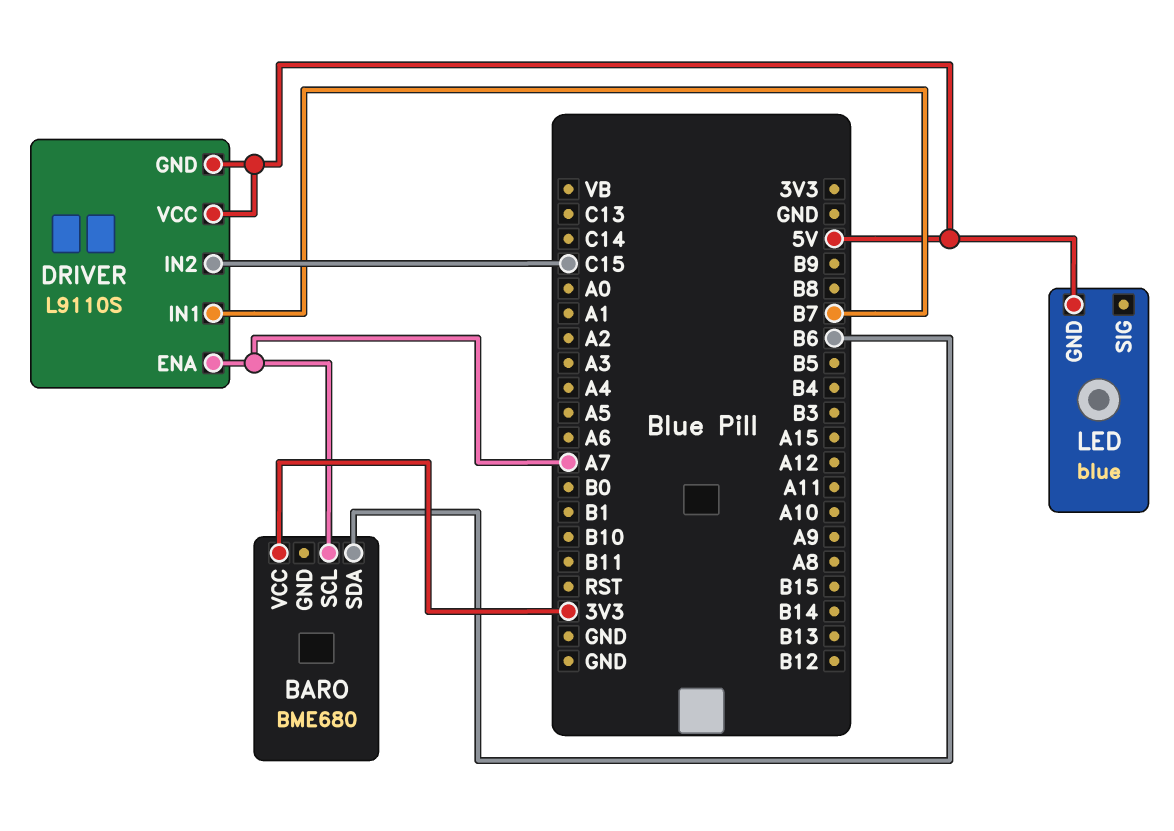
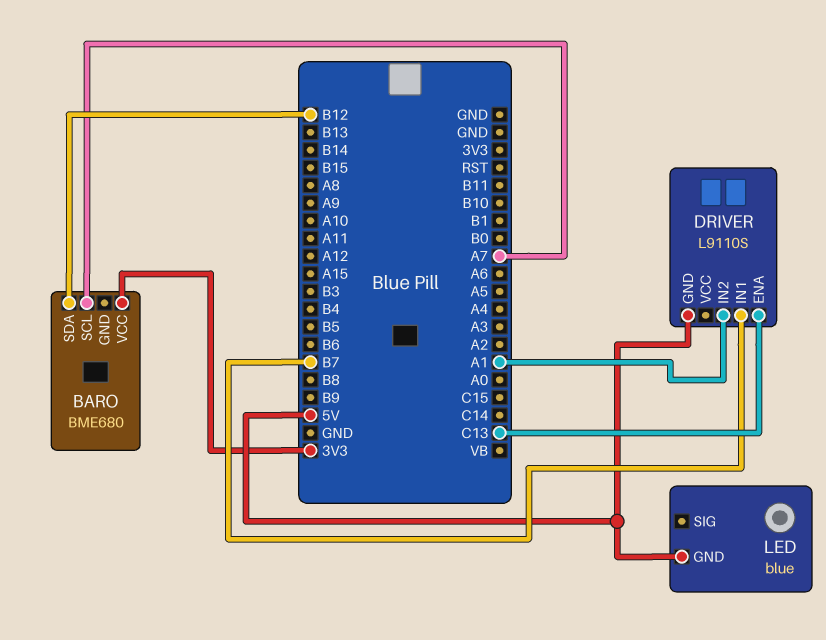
BARO pin SDA: B6 -> B12
DRIVER pin ENA: A7 -> C13
DRIVER pin IN2: C15 -> A1
DRIVER pin VCC: 5V -> none

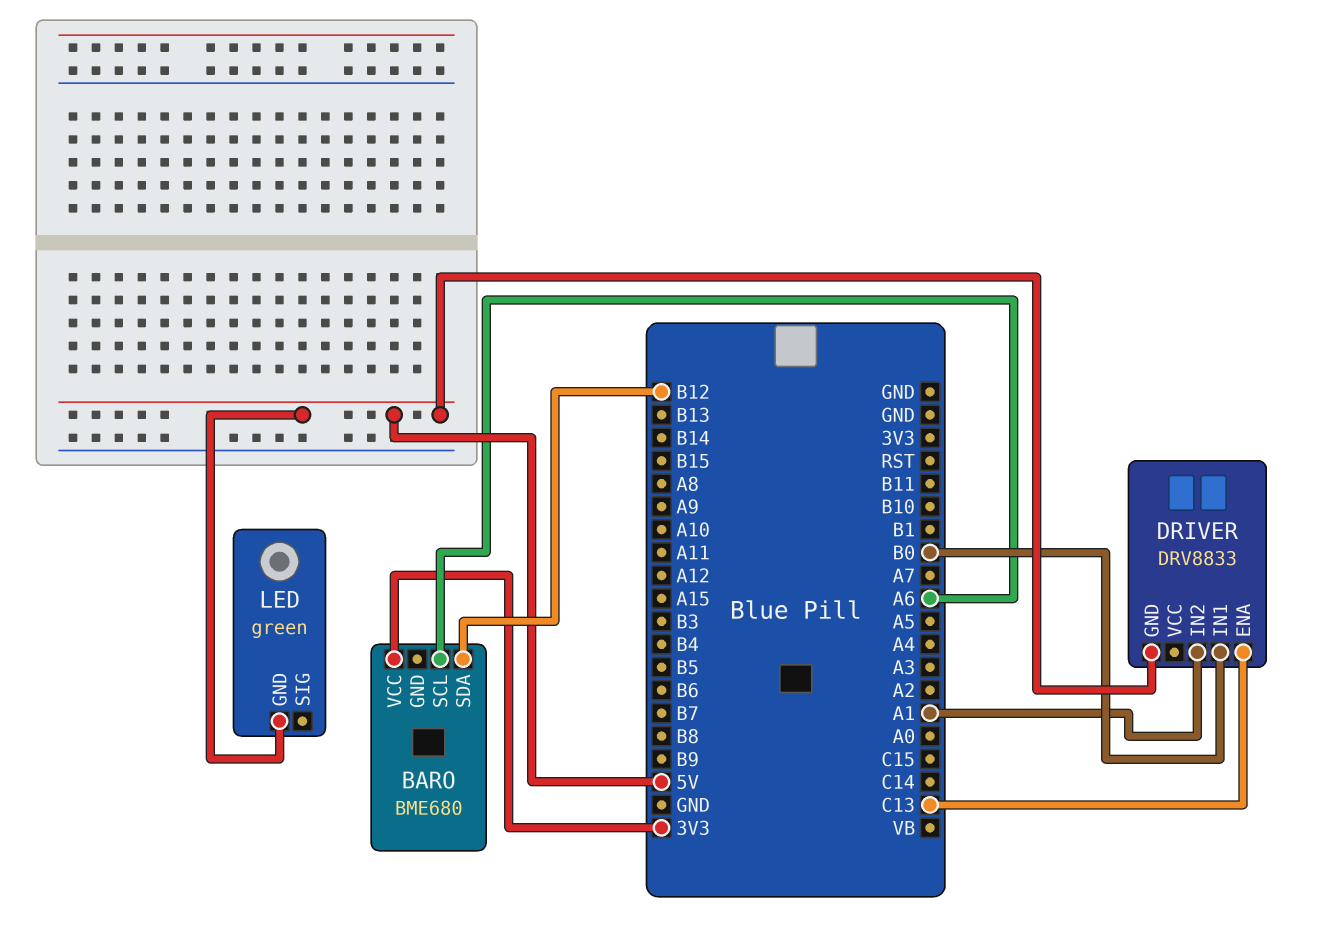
BARO pin SCL: A7 -> A6
DRIVER: L9110S -> DRV8833
DRIVER pin IN1: B7 -> B0
LED: blue -> green

